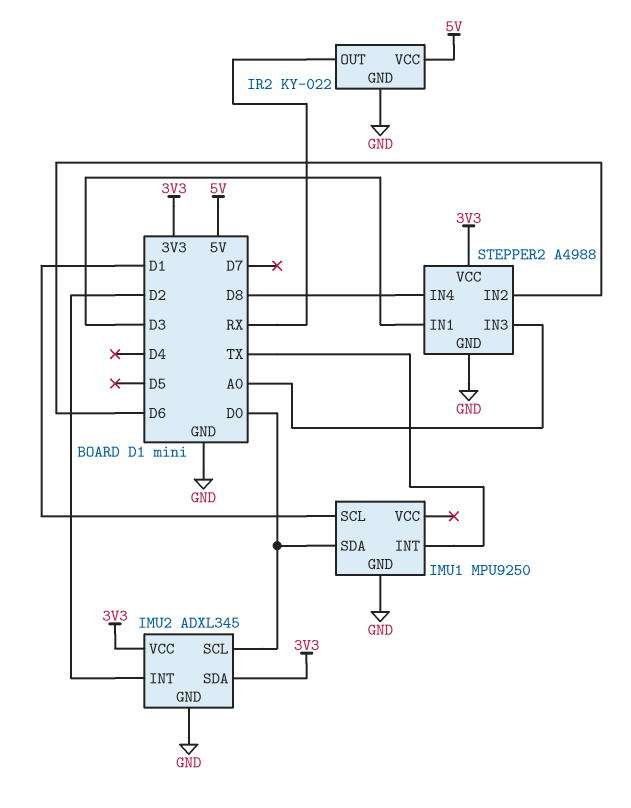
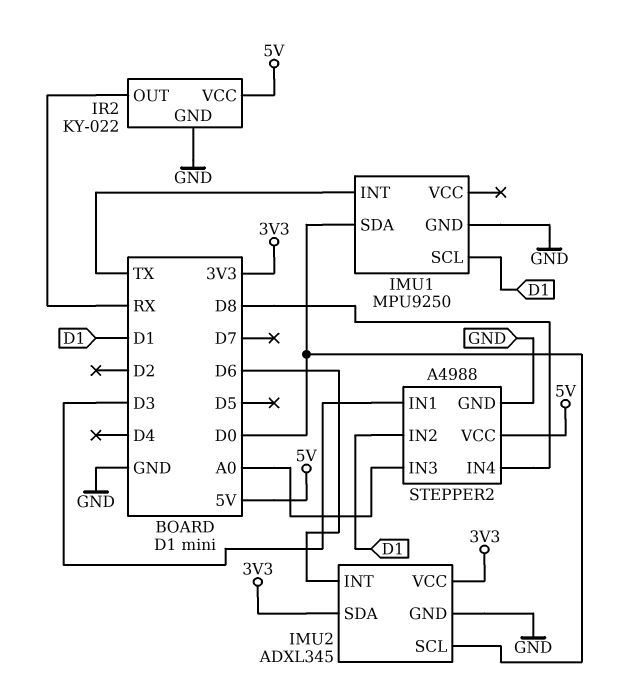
IMU2 pin INT: D2 -> D6
STEPPER2 pin IN2: D6 -> D1
STEPPER2 pin VCC: 3V3 -> 5V

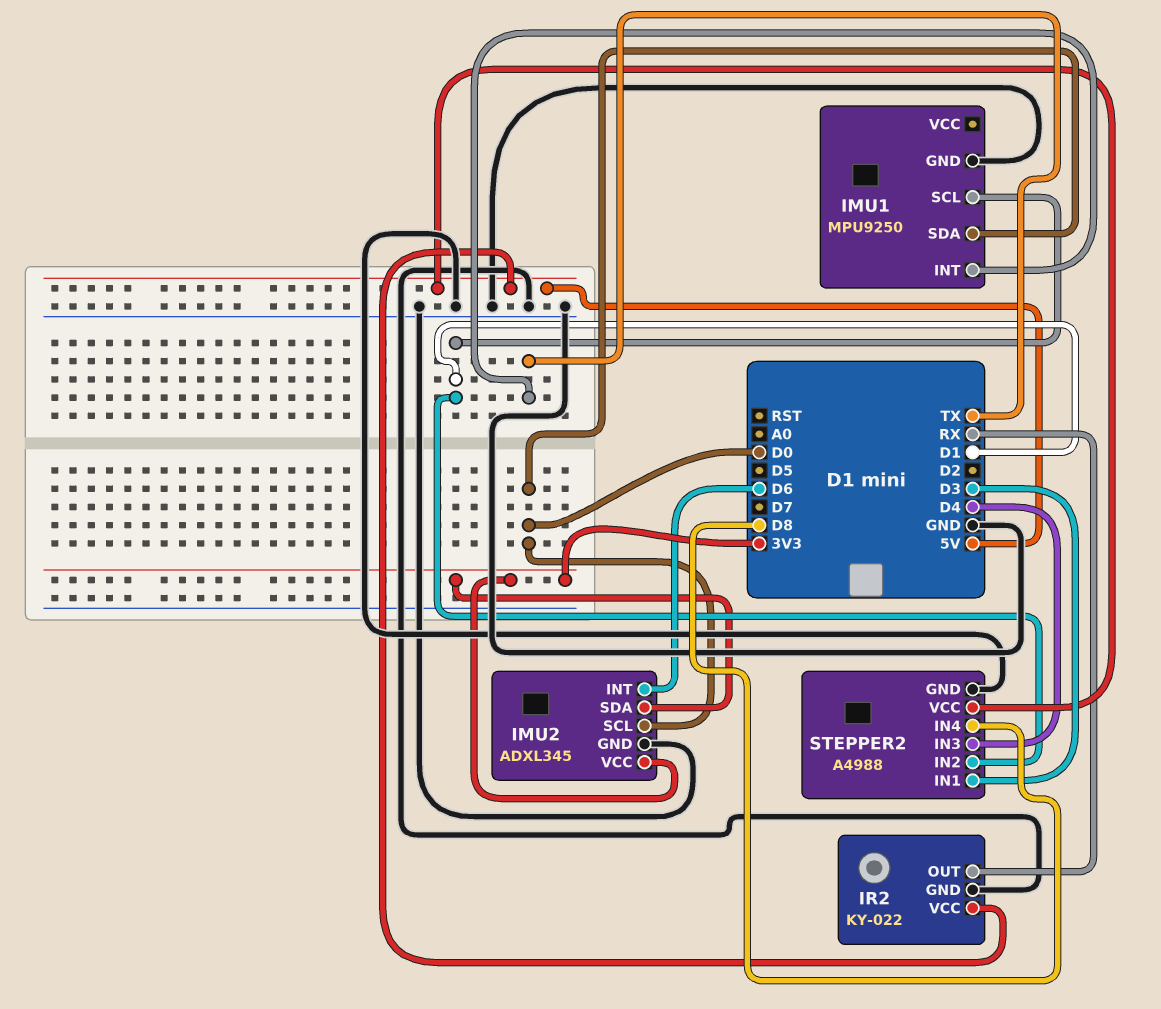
STEPPER2 pin IN3: A0 -> D4

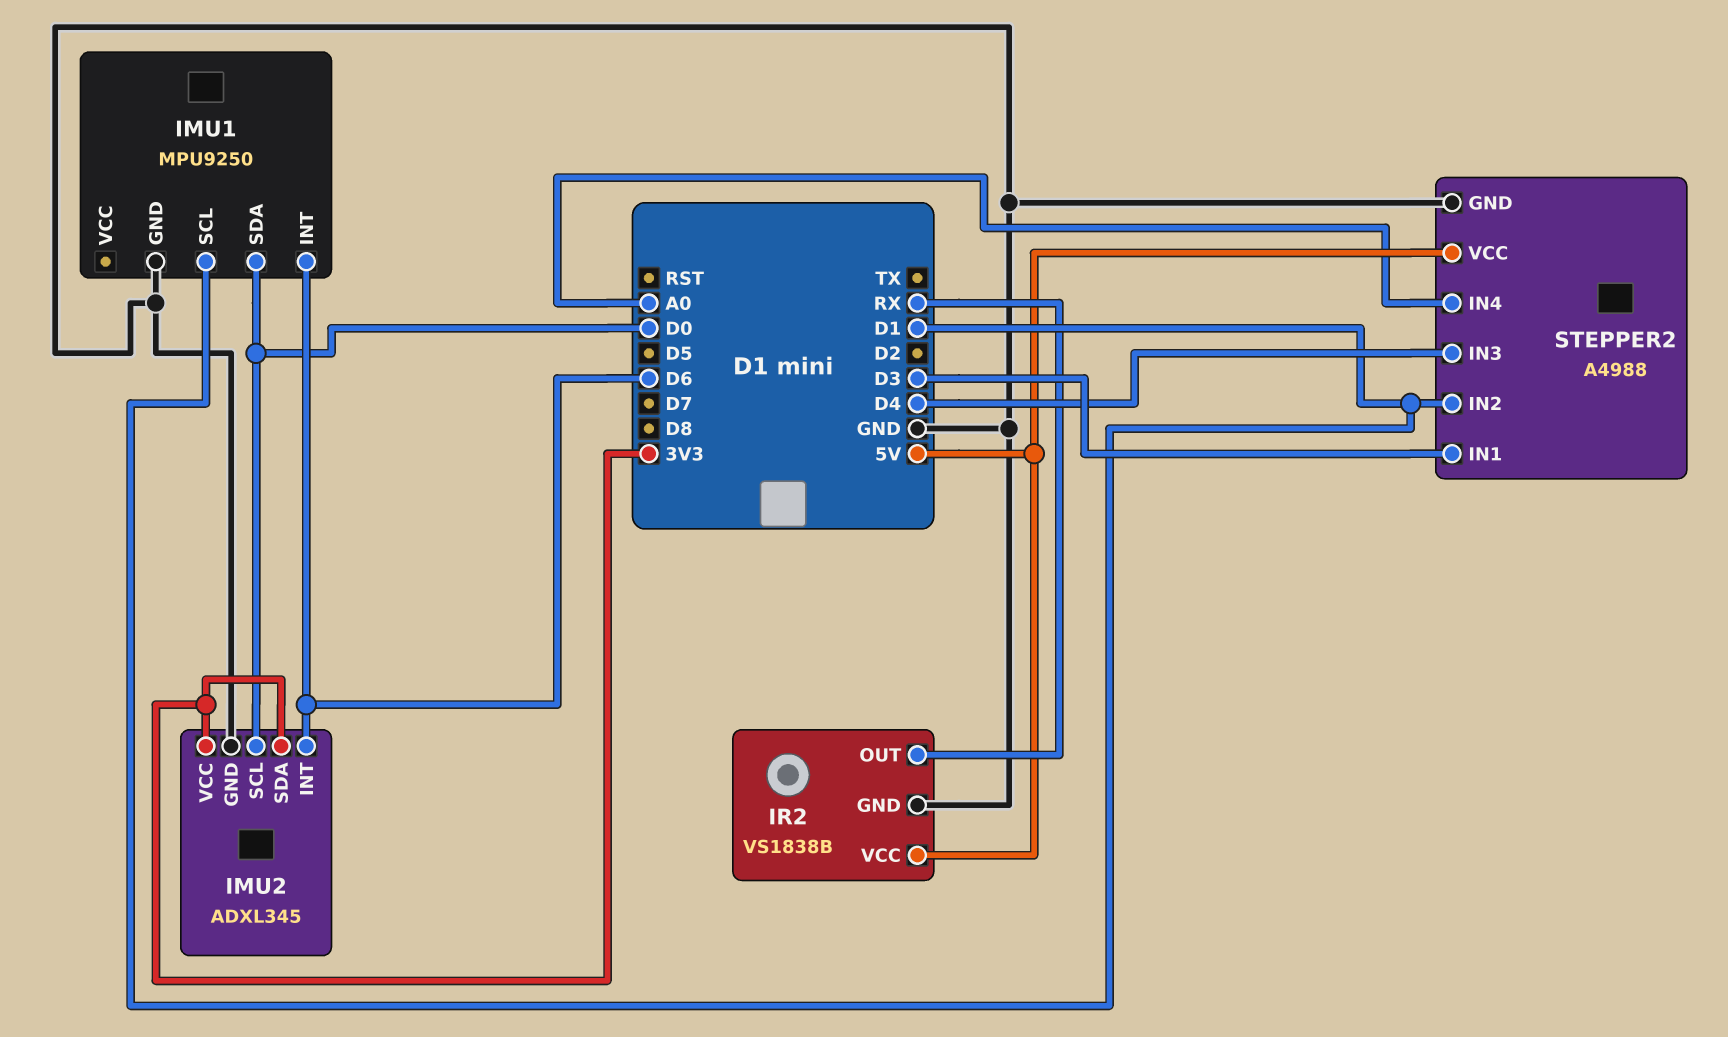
IMU1 pin INT: TX -> D6
IR2: KY-022 -> VS1838B
STEPPER2 pin IN4: D8 -> A0

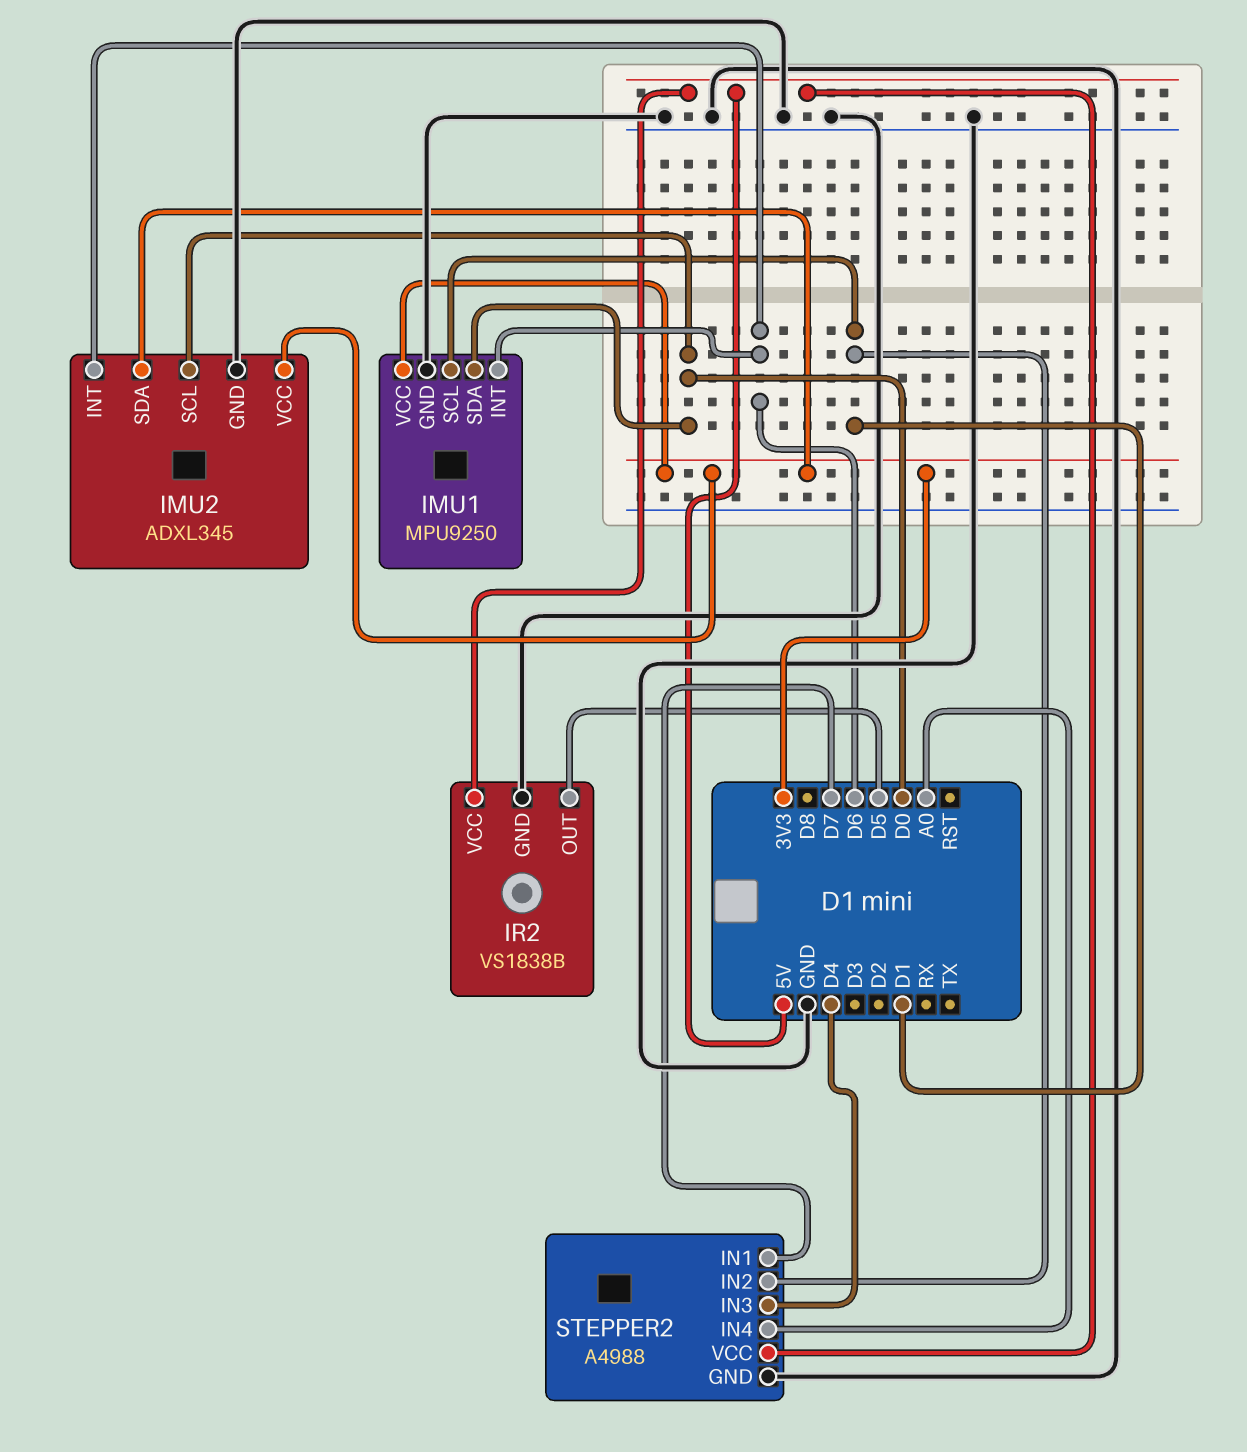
IMU1 pin VCC: none -> 3V3
IR2 pin OUT: RX -> D5
STEPPER2 pin IN1: D3 -> D7

